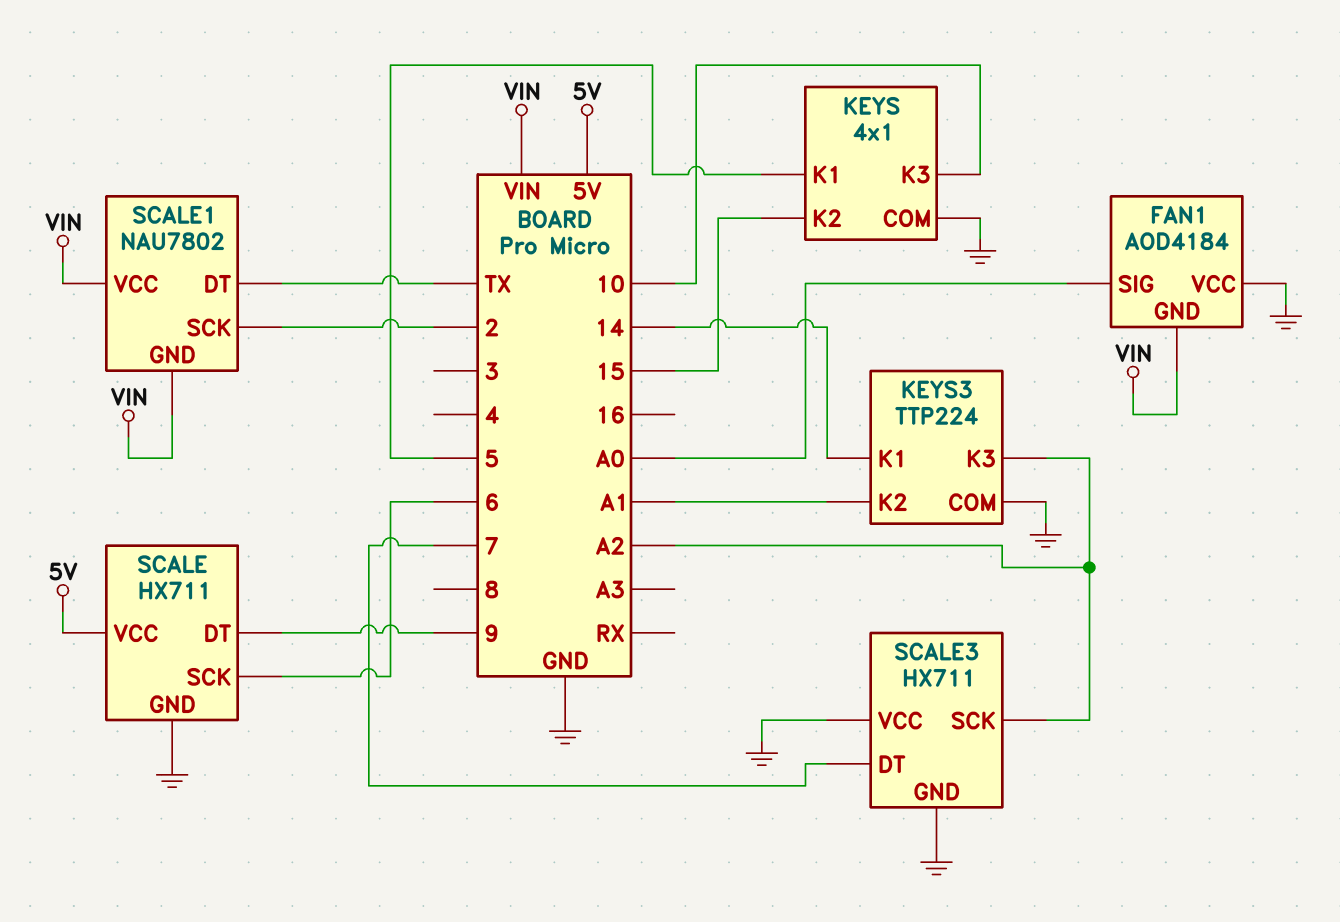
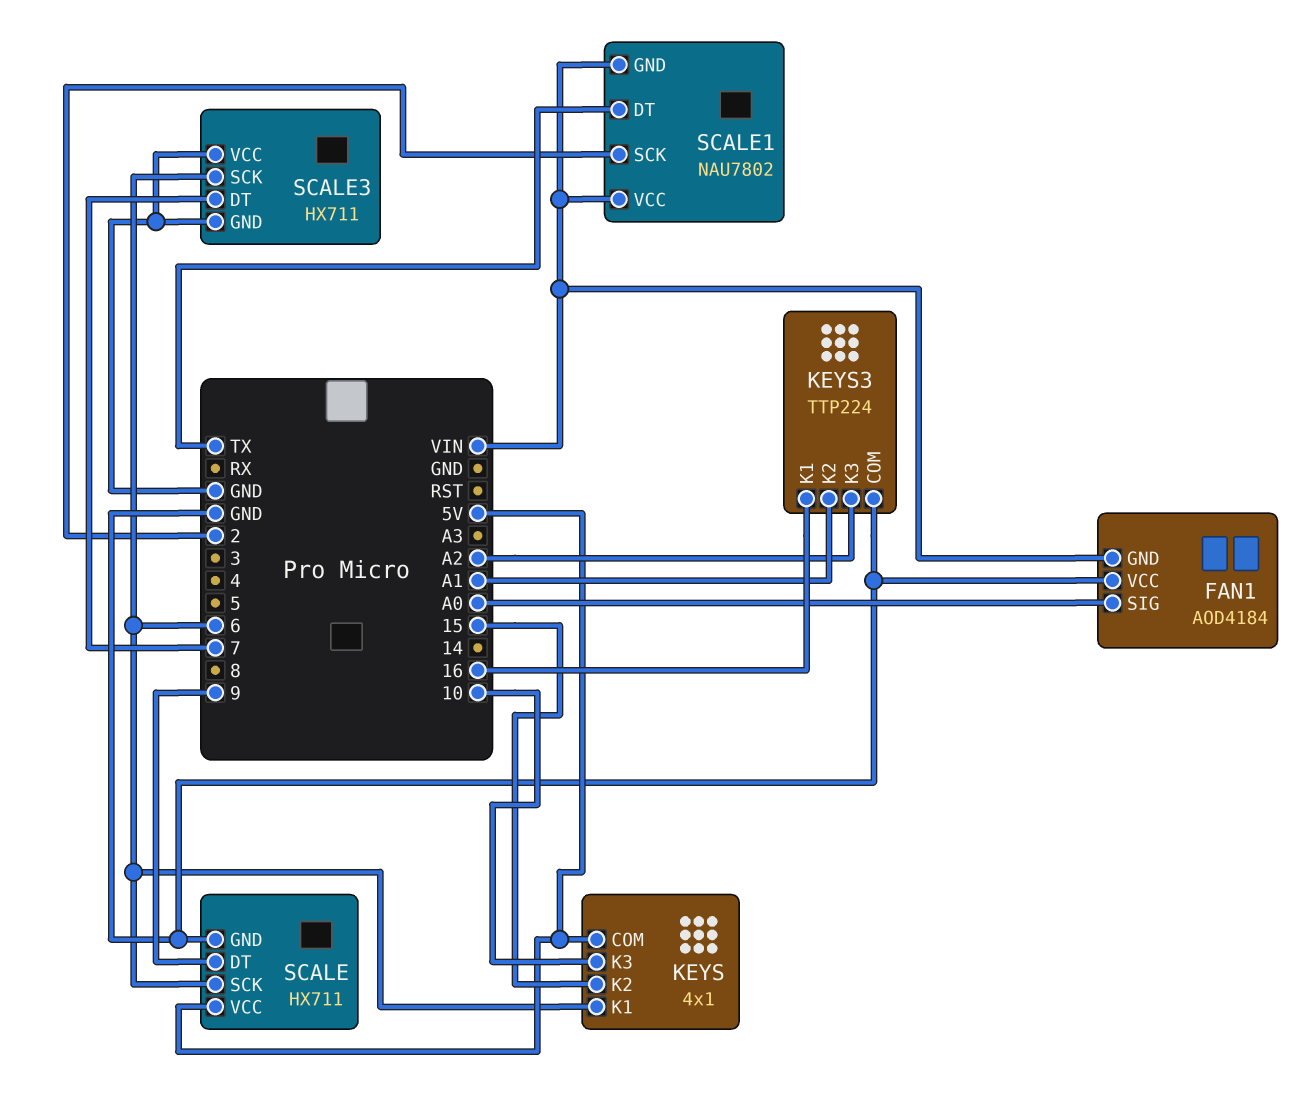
KEYS pin COM: GND -> 5V
KEYS pin K1: 5 -> 6
KEYS3 pin K1: 14 -> 16
SCALE3 pin SCK: A2 -> 6

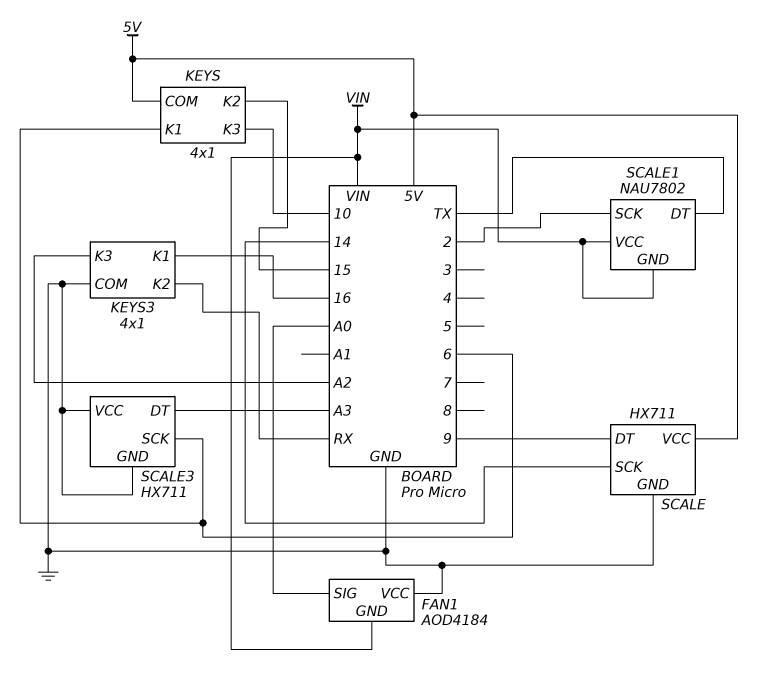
KEYS3: TTP224 -> 4x1
KEYS3 pin K2: A1 -> RX
SCALE pin SCK: 6 -> 14
SCALE3 pin DT: 7 -> A3

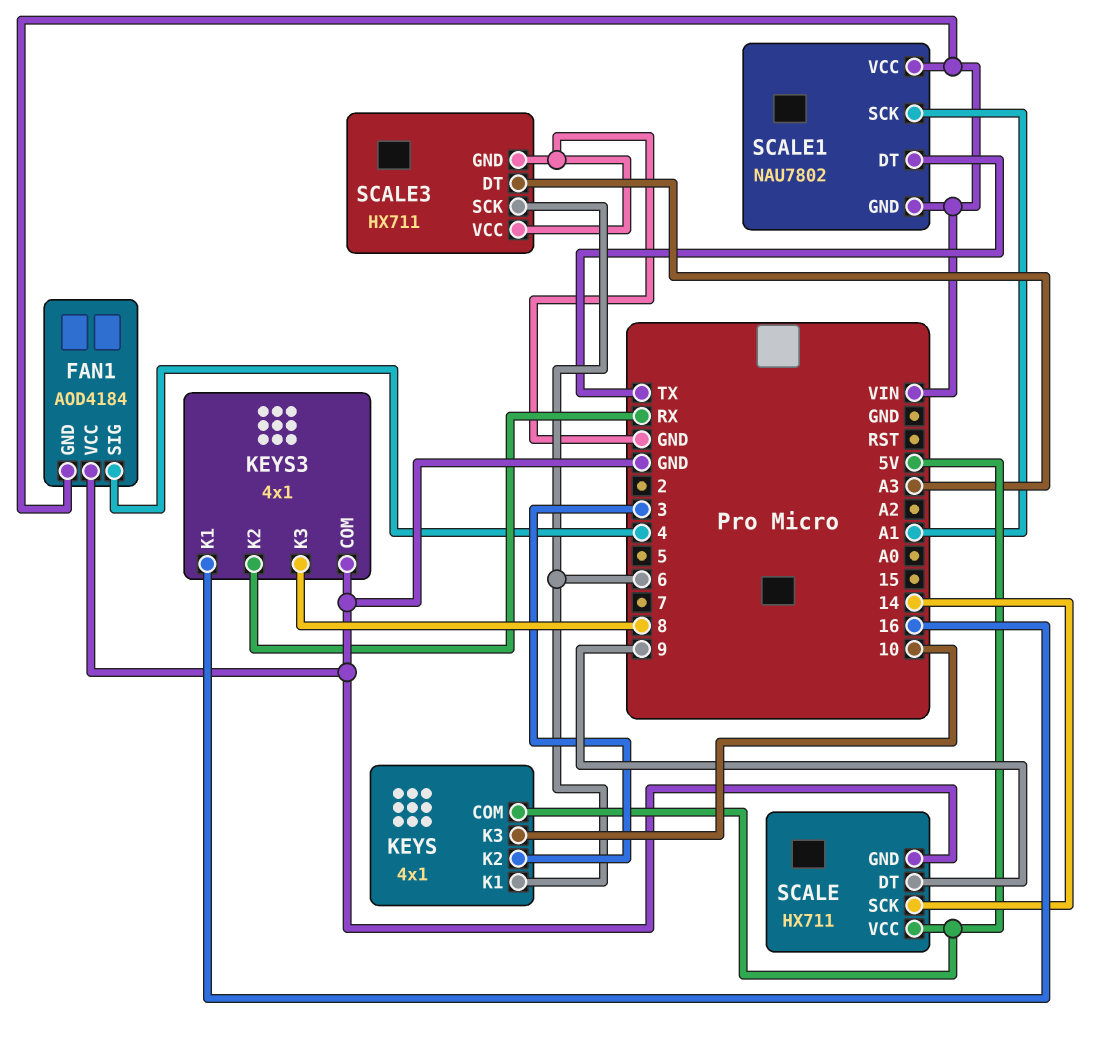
FAN1 pin SIG: A0 -> 4
KEYS pin K2: 15 -> 3
KEYS3 pin K3: A2 -> 8
SCALE1 pin SCK: 2 -> A1

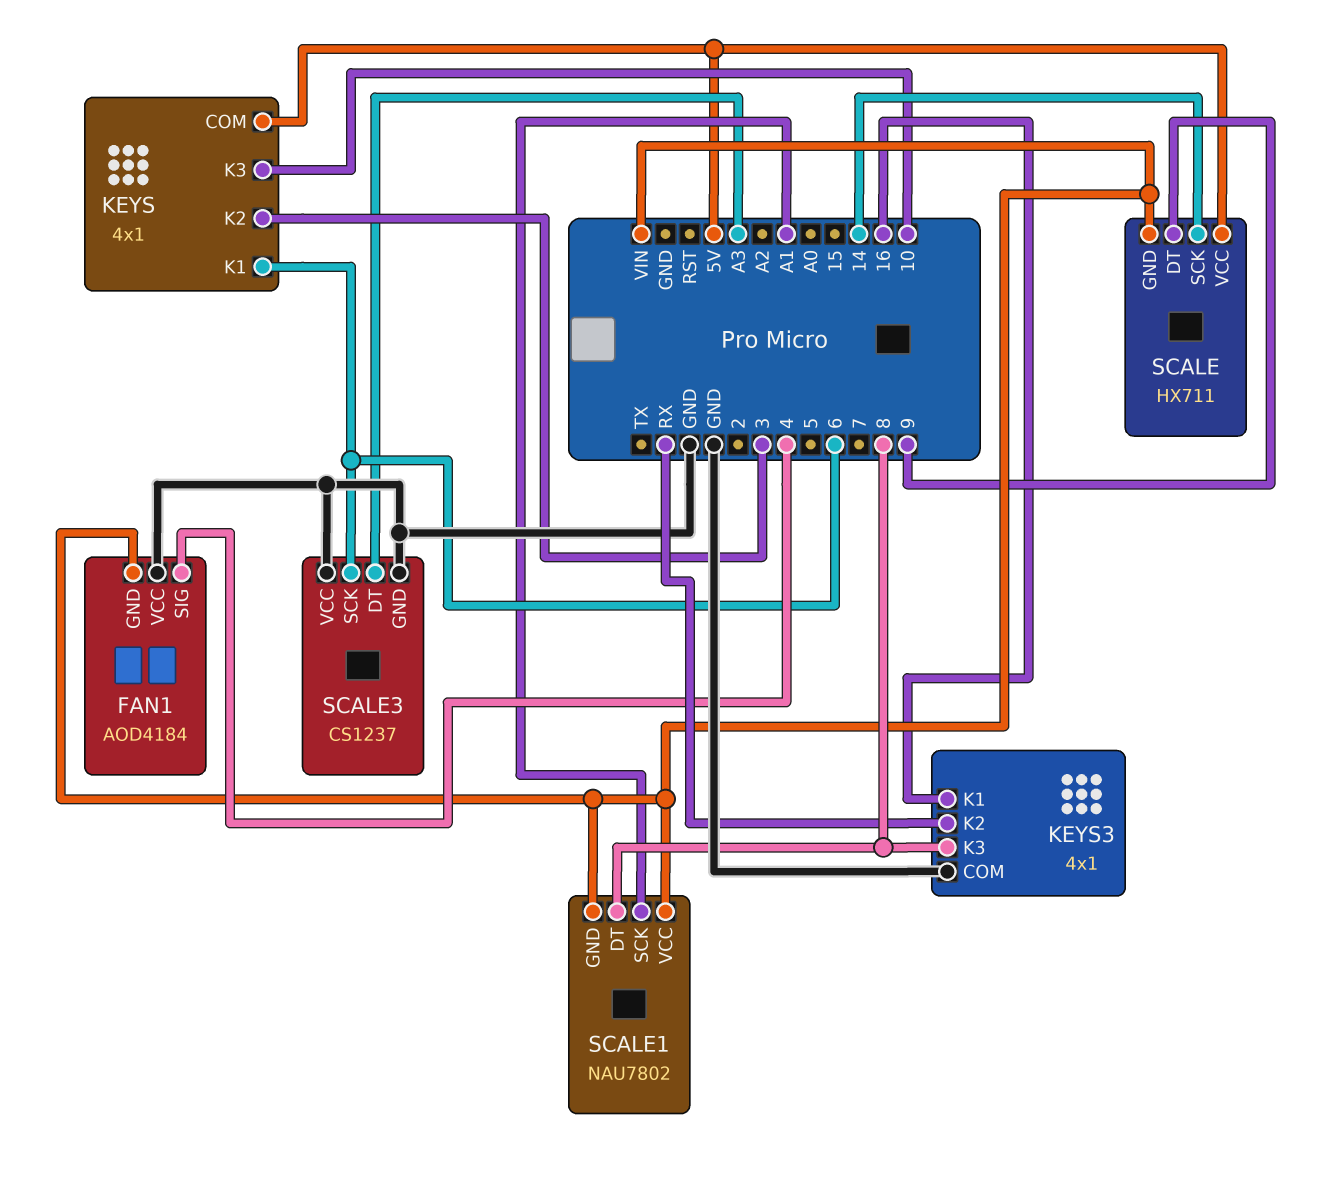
SCALE pin GND: GND -> VIN
SCALE1 pin DT: TX -> 8
SCALE3: HX711 -> CS1237

